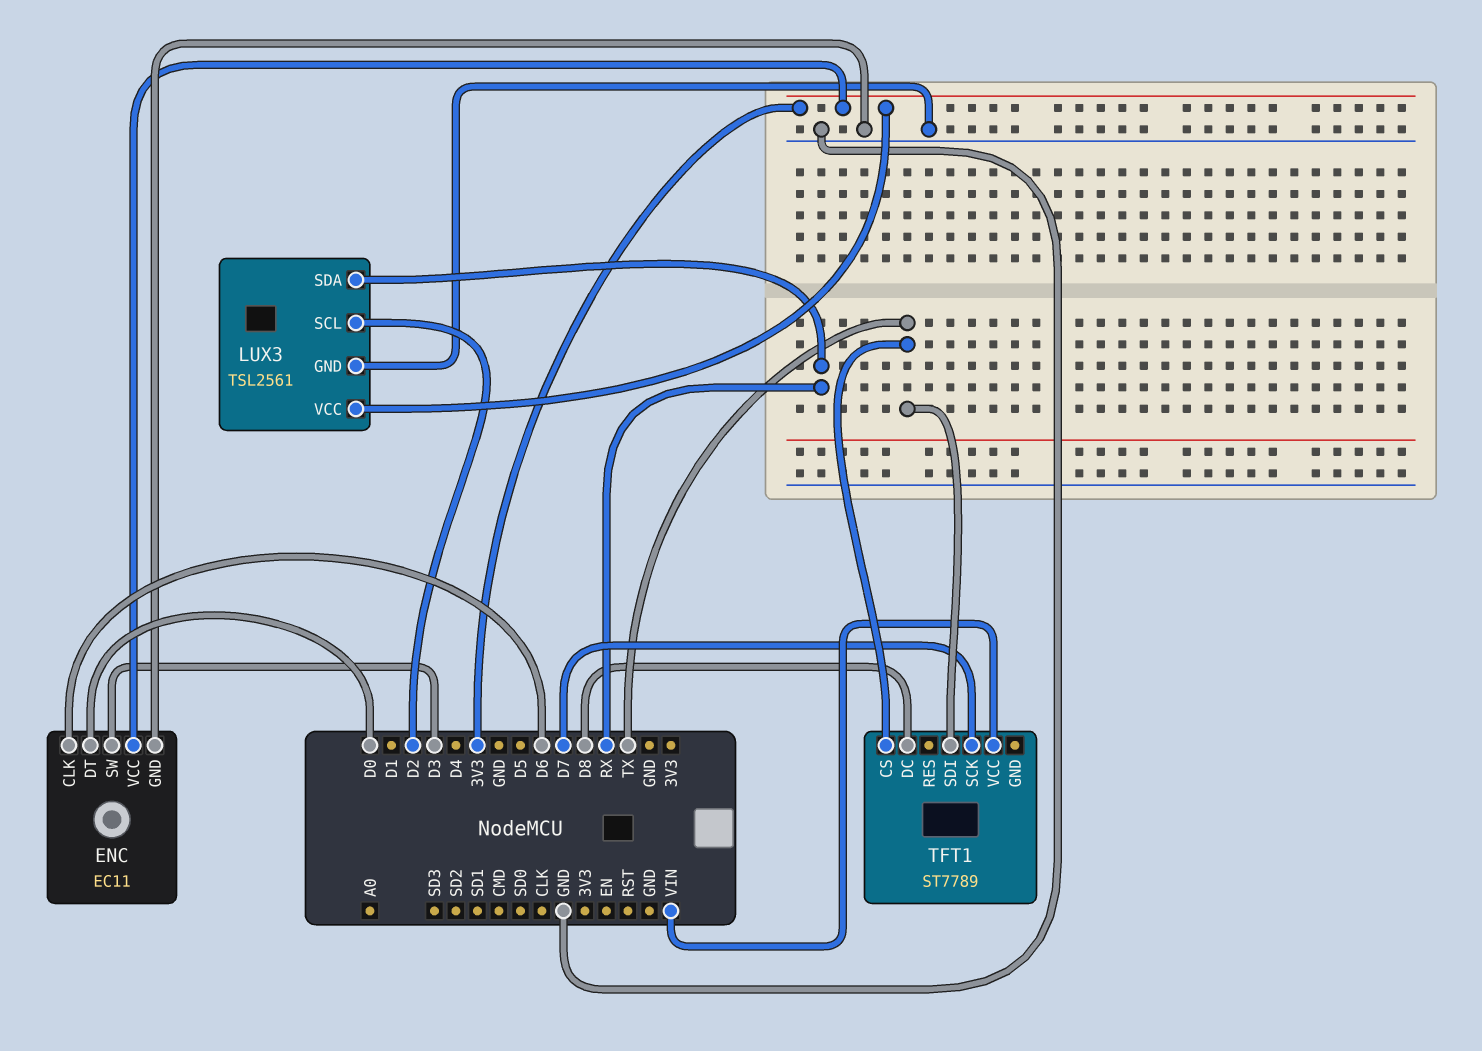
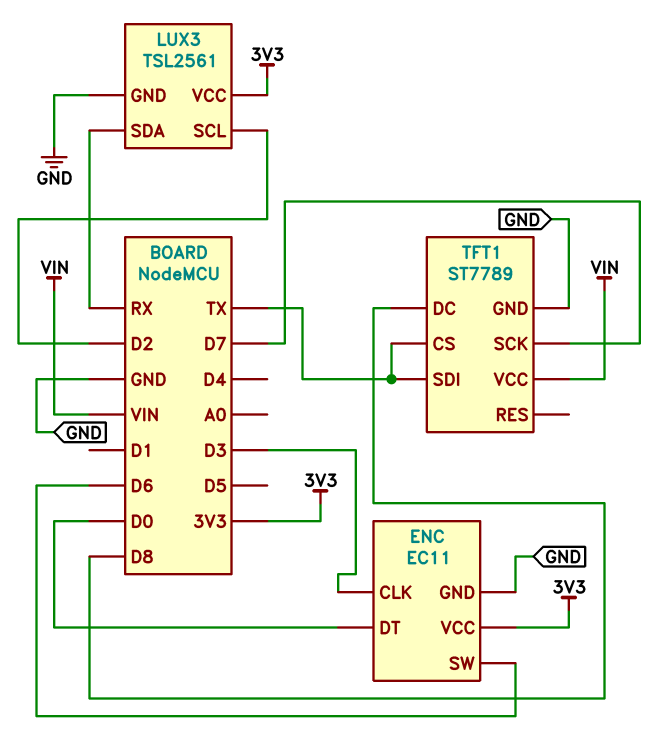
ENC pin CLK: D6 -> D3
ENC pin SW: D3 -> D6
TFT1 pin GND: none -> GND

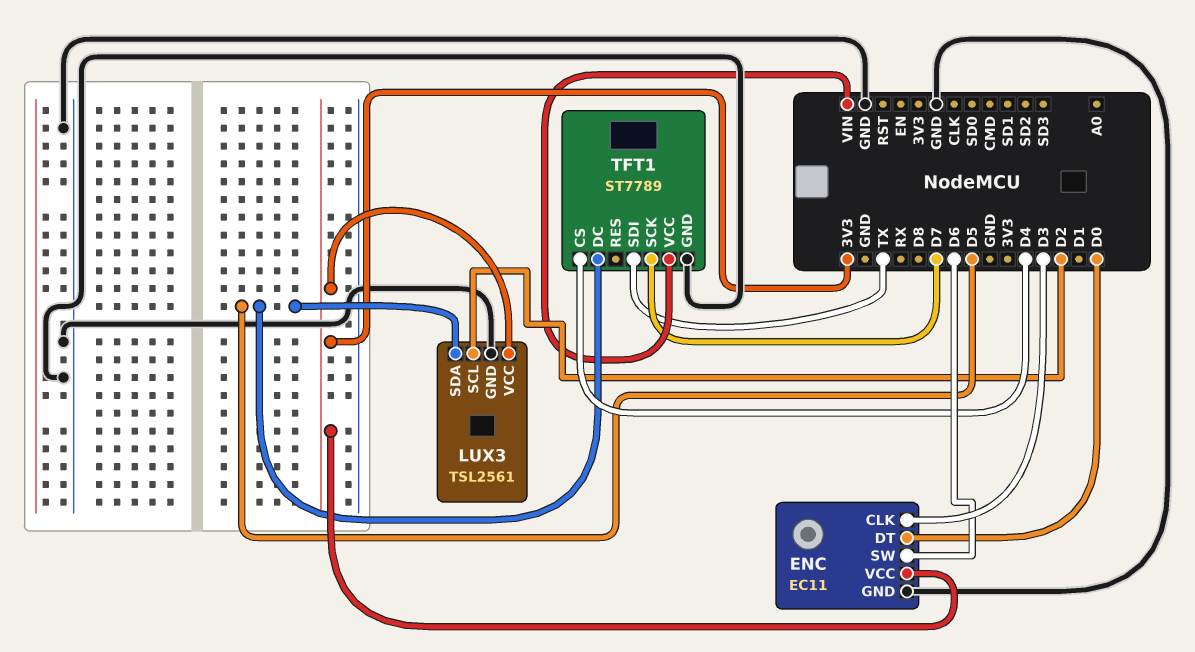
LUX3 pin SDA: RX -> D5
TFT1 pin CS: TX -> D4
TFT1 pin DC: D8 -> D5

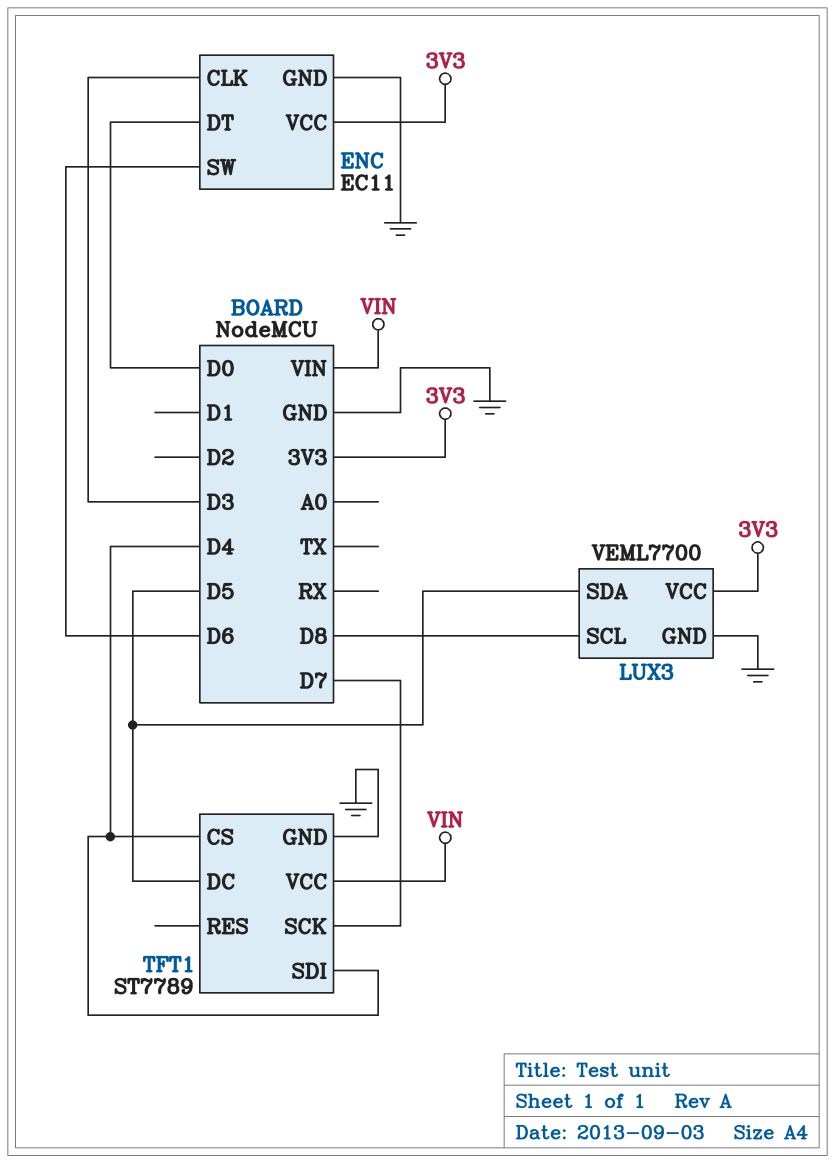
LUX3: TSL2561 -> VEML7700
LUX3 pin SCL: D2 -> D8
TFT1 pin SDI: TX -> D4

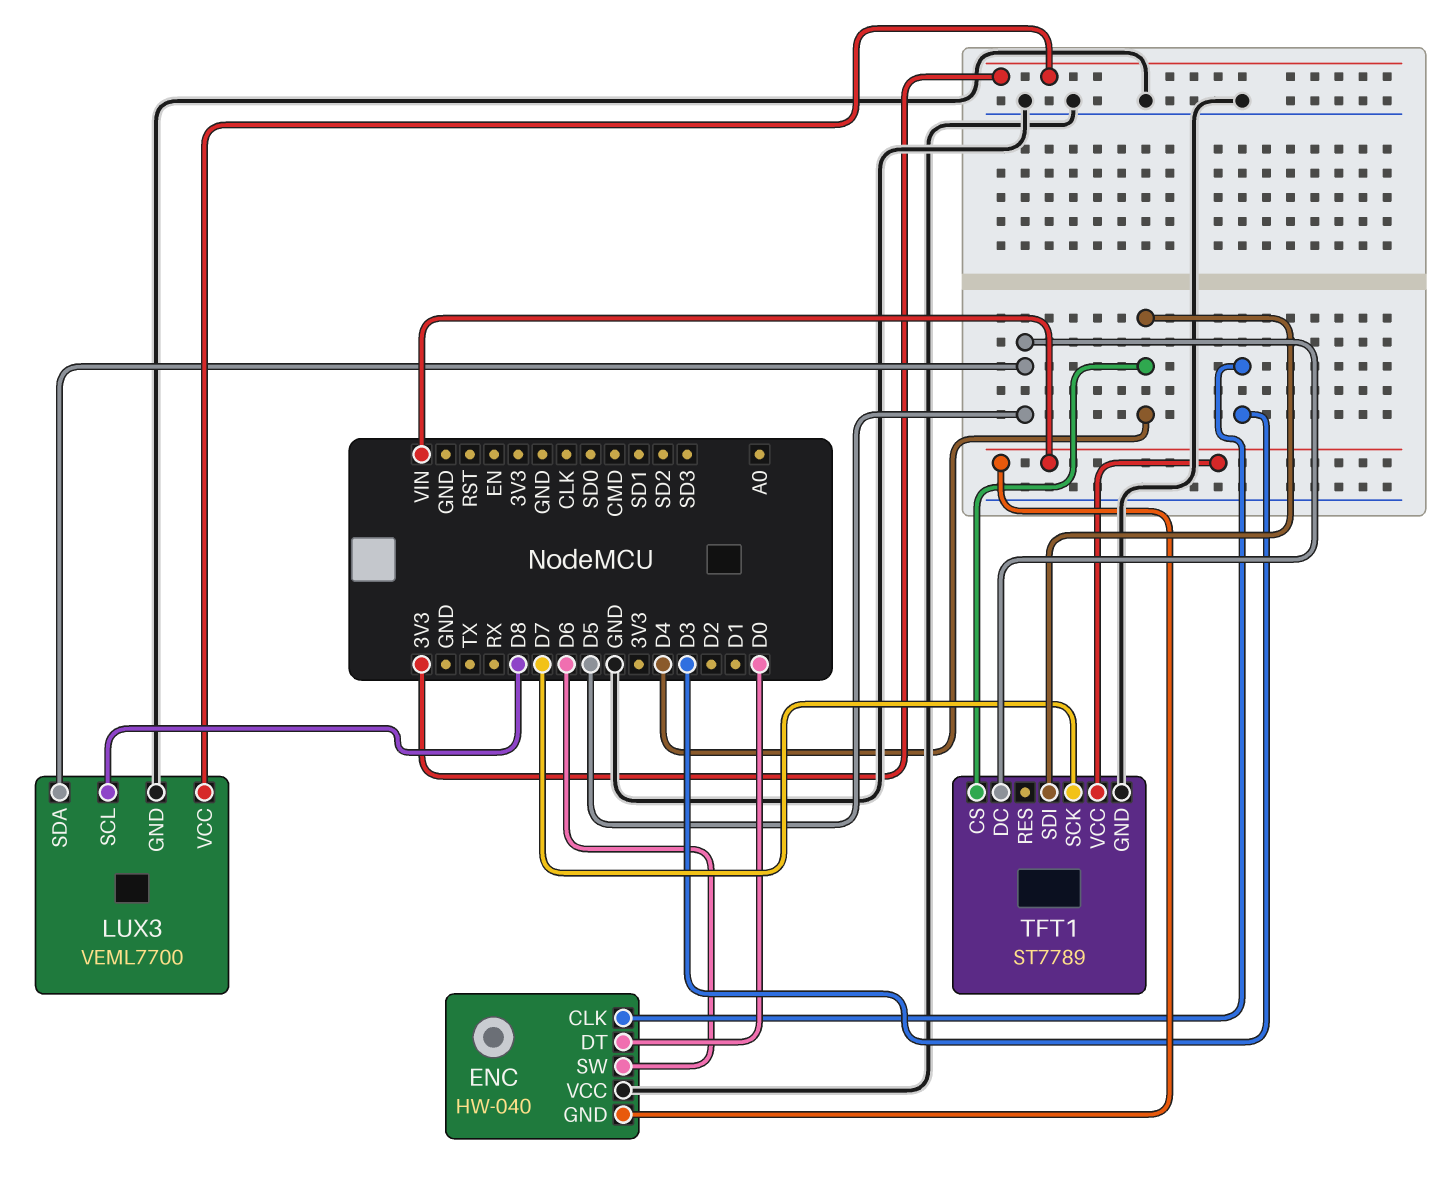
ENC: EC11 -> HW-040
ENC pin GND: GND -> VIN
ENC pin VCC: 3V3 -> GND

